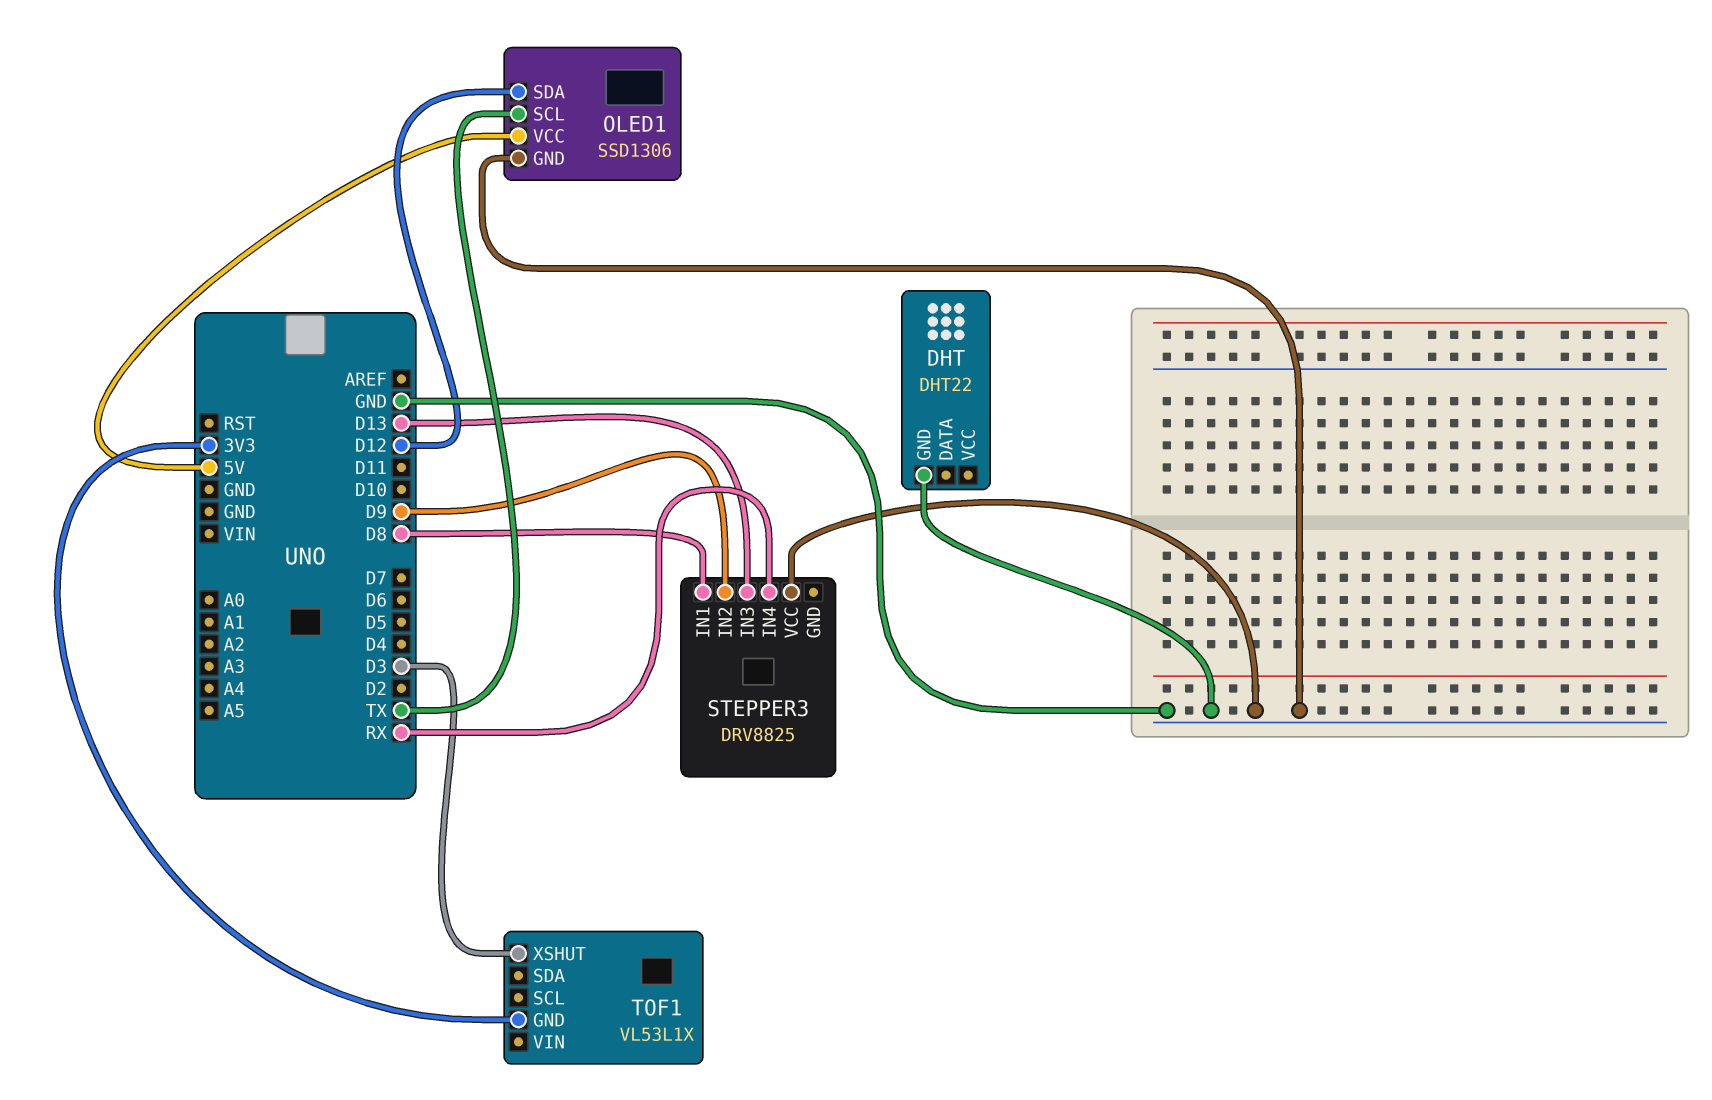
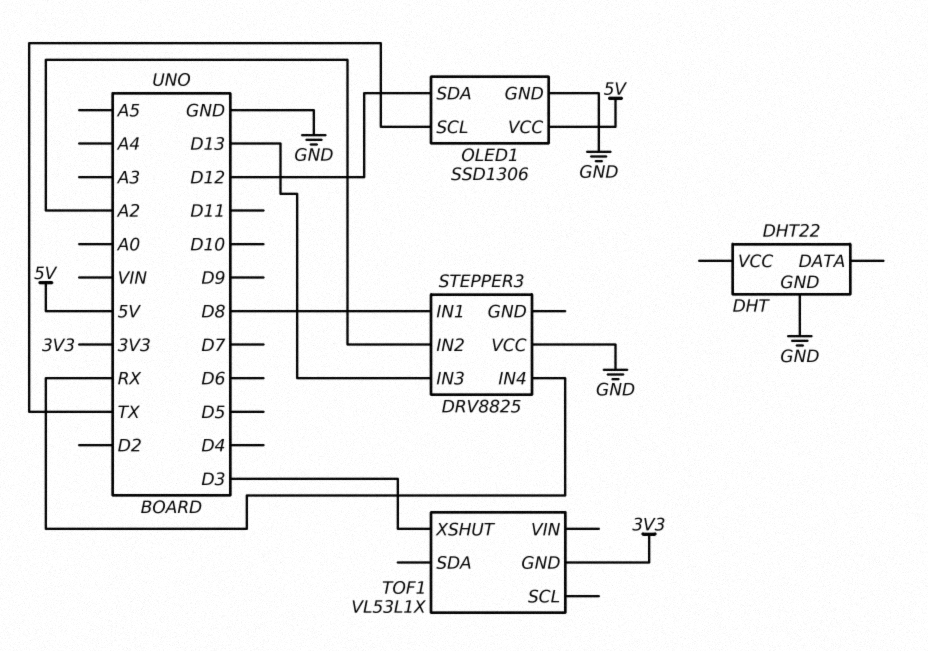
STEPPER3 pin IN2: D9 -> A2

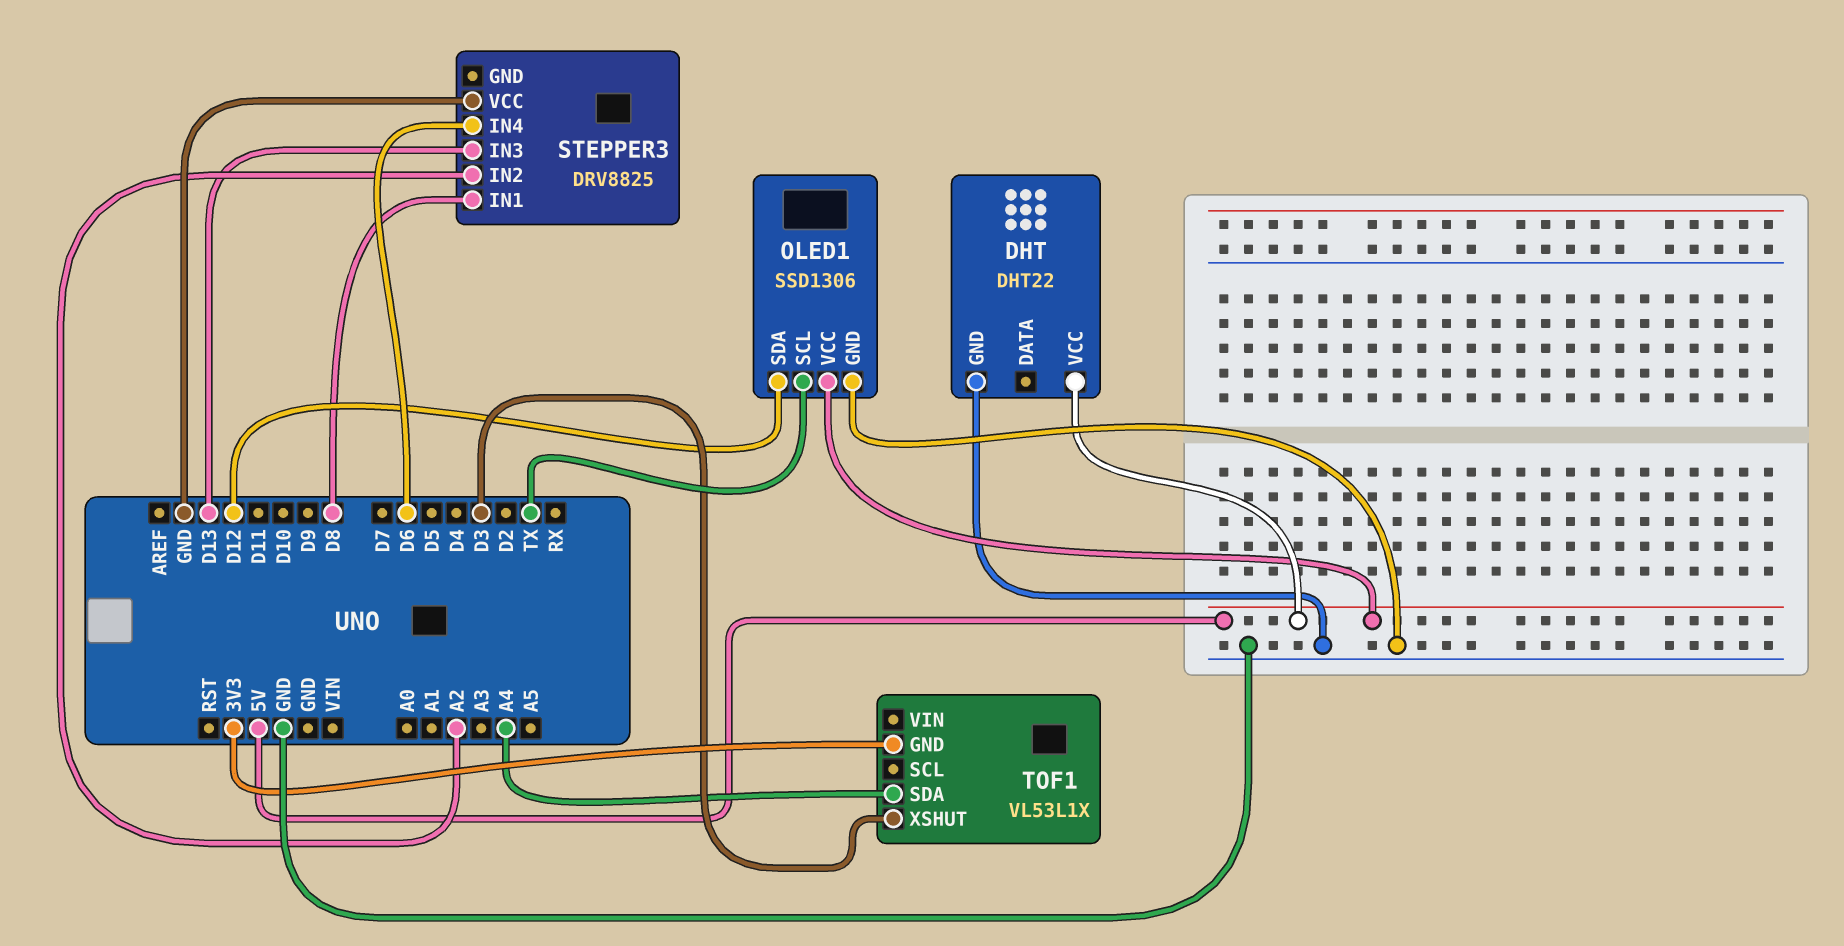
DHT pin VCC: none -> 5V
STEPPER3 pin IN4: RX -> D6
TOF1 pin SDA: none -> A4

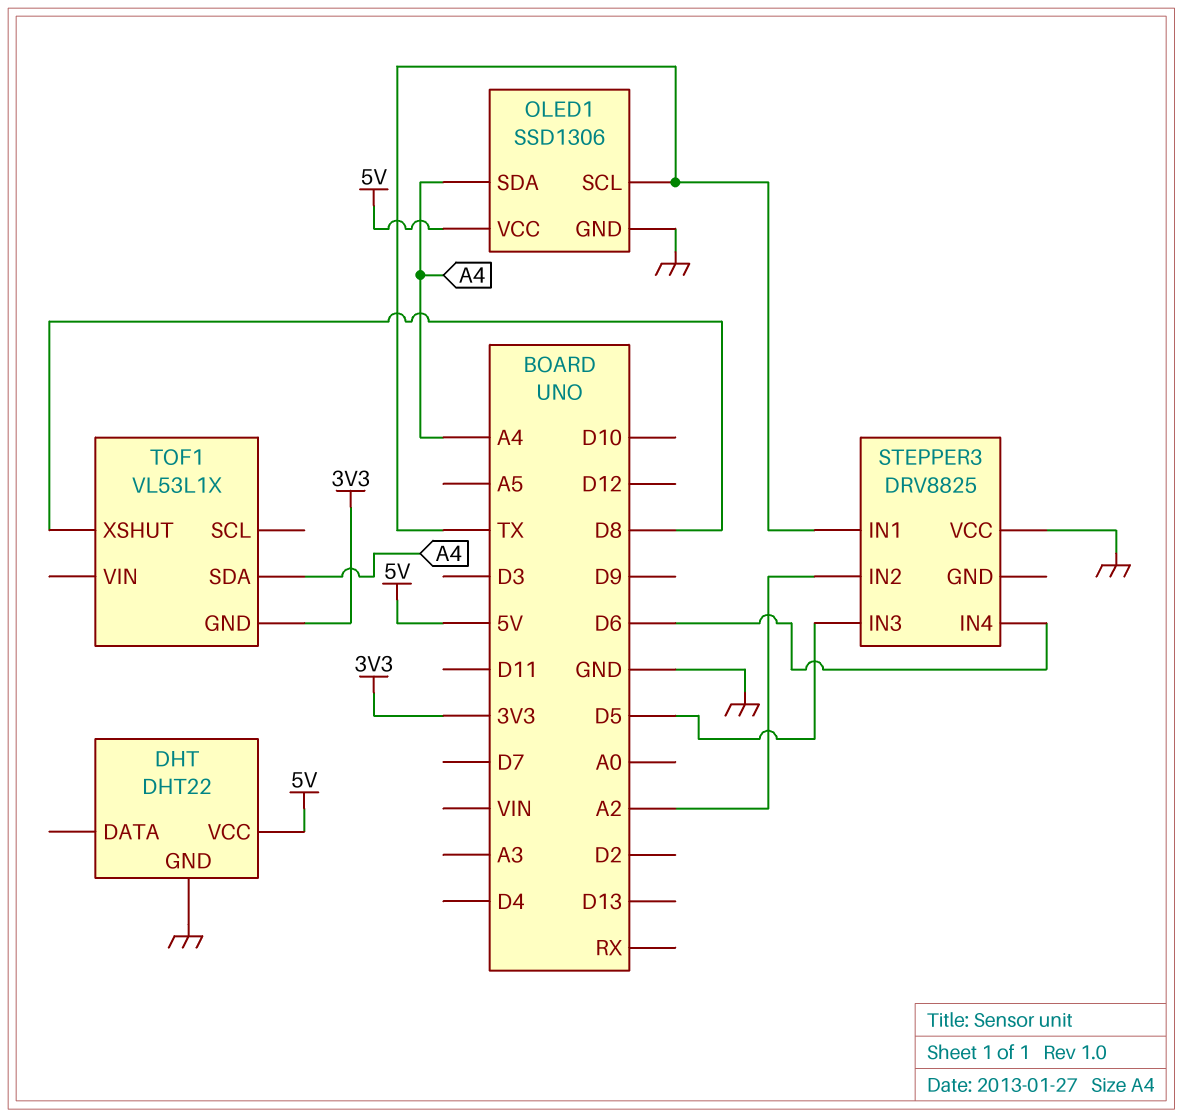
OLED1 pin SDA: D12 -> A4
STEPPER3 pin IN1: D8 -> TX
STEPPER3 pin IN3: D13 -> D5
TOF1 pin XSHUT: D3 -> D8

